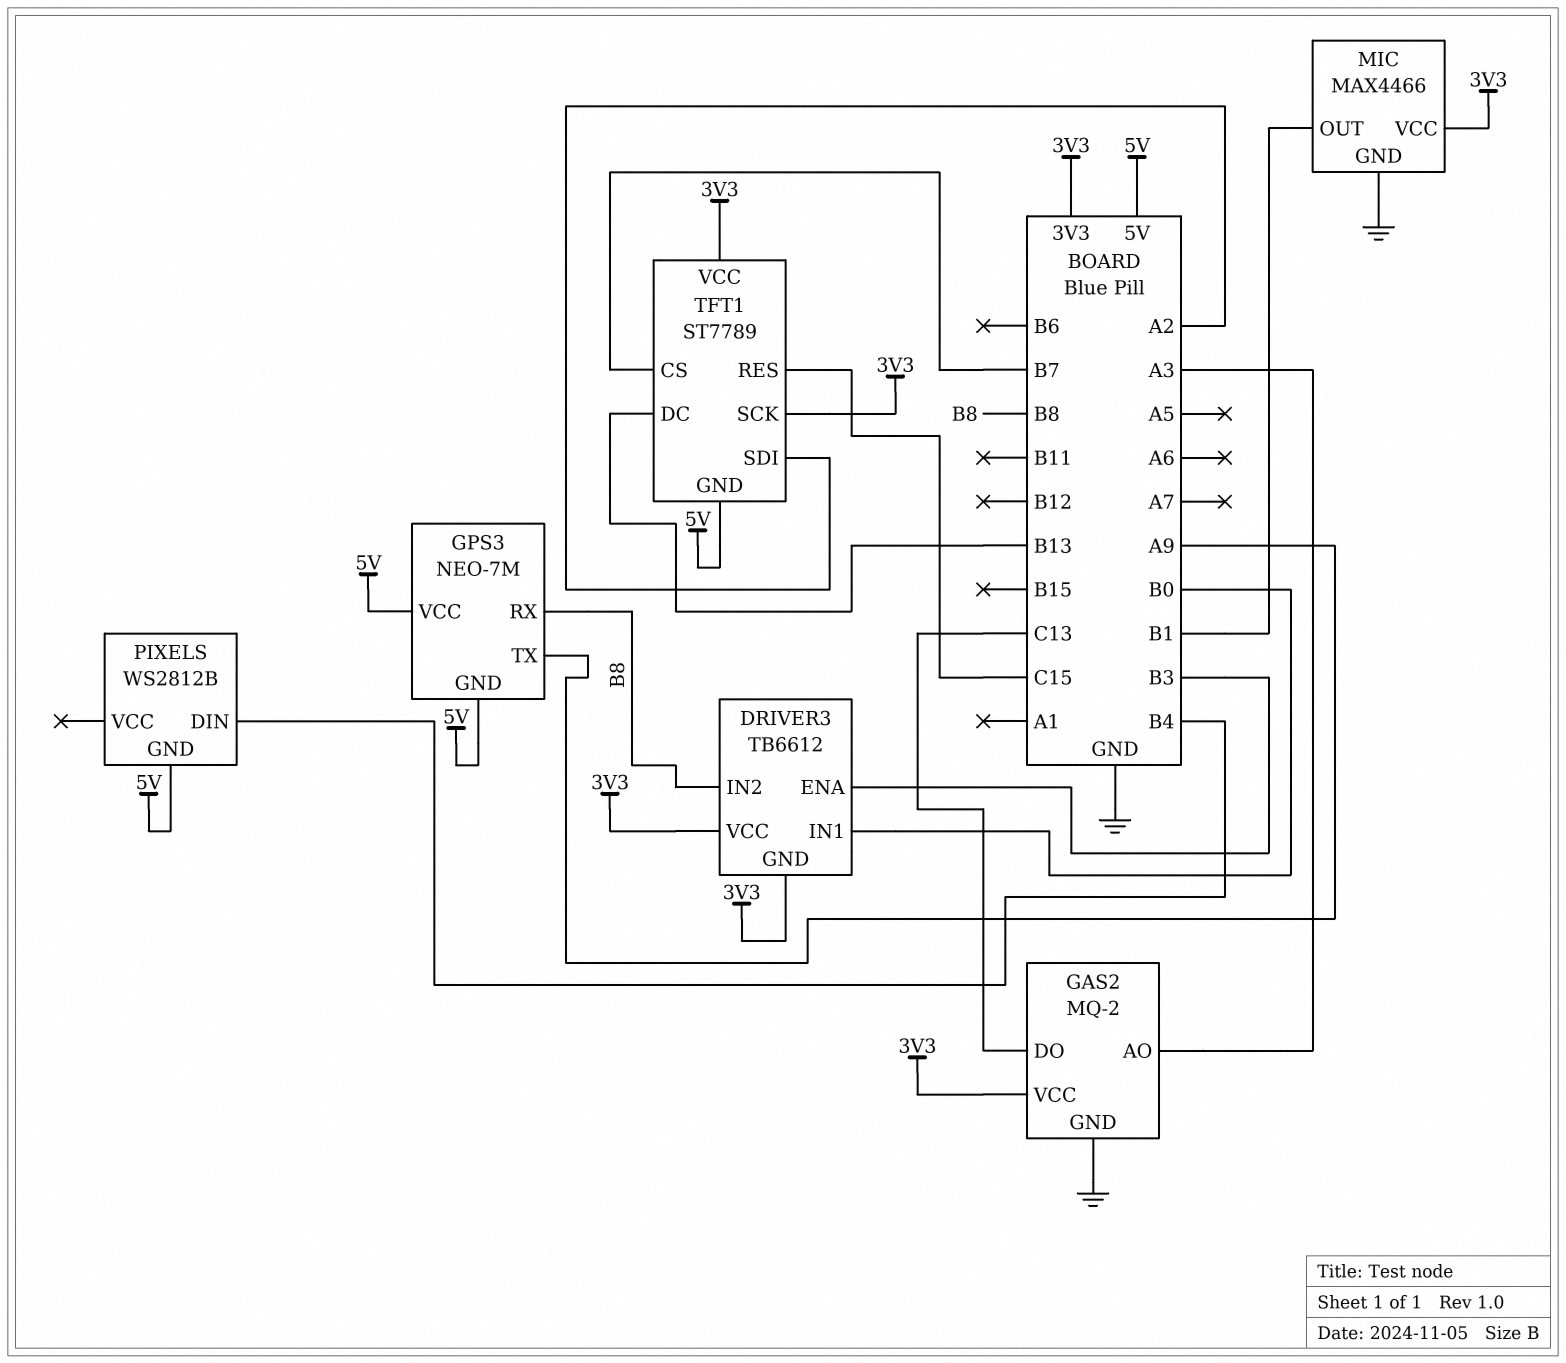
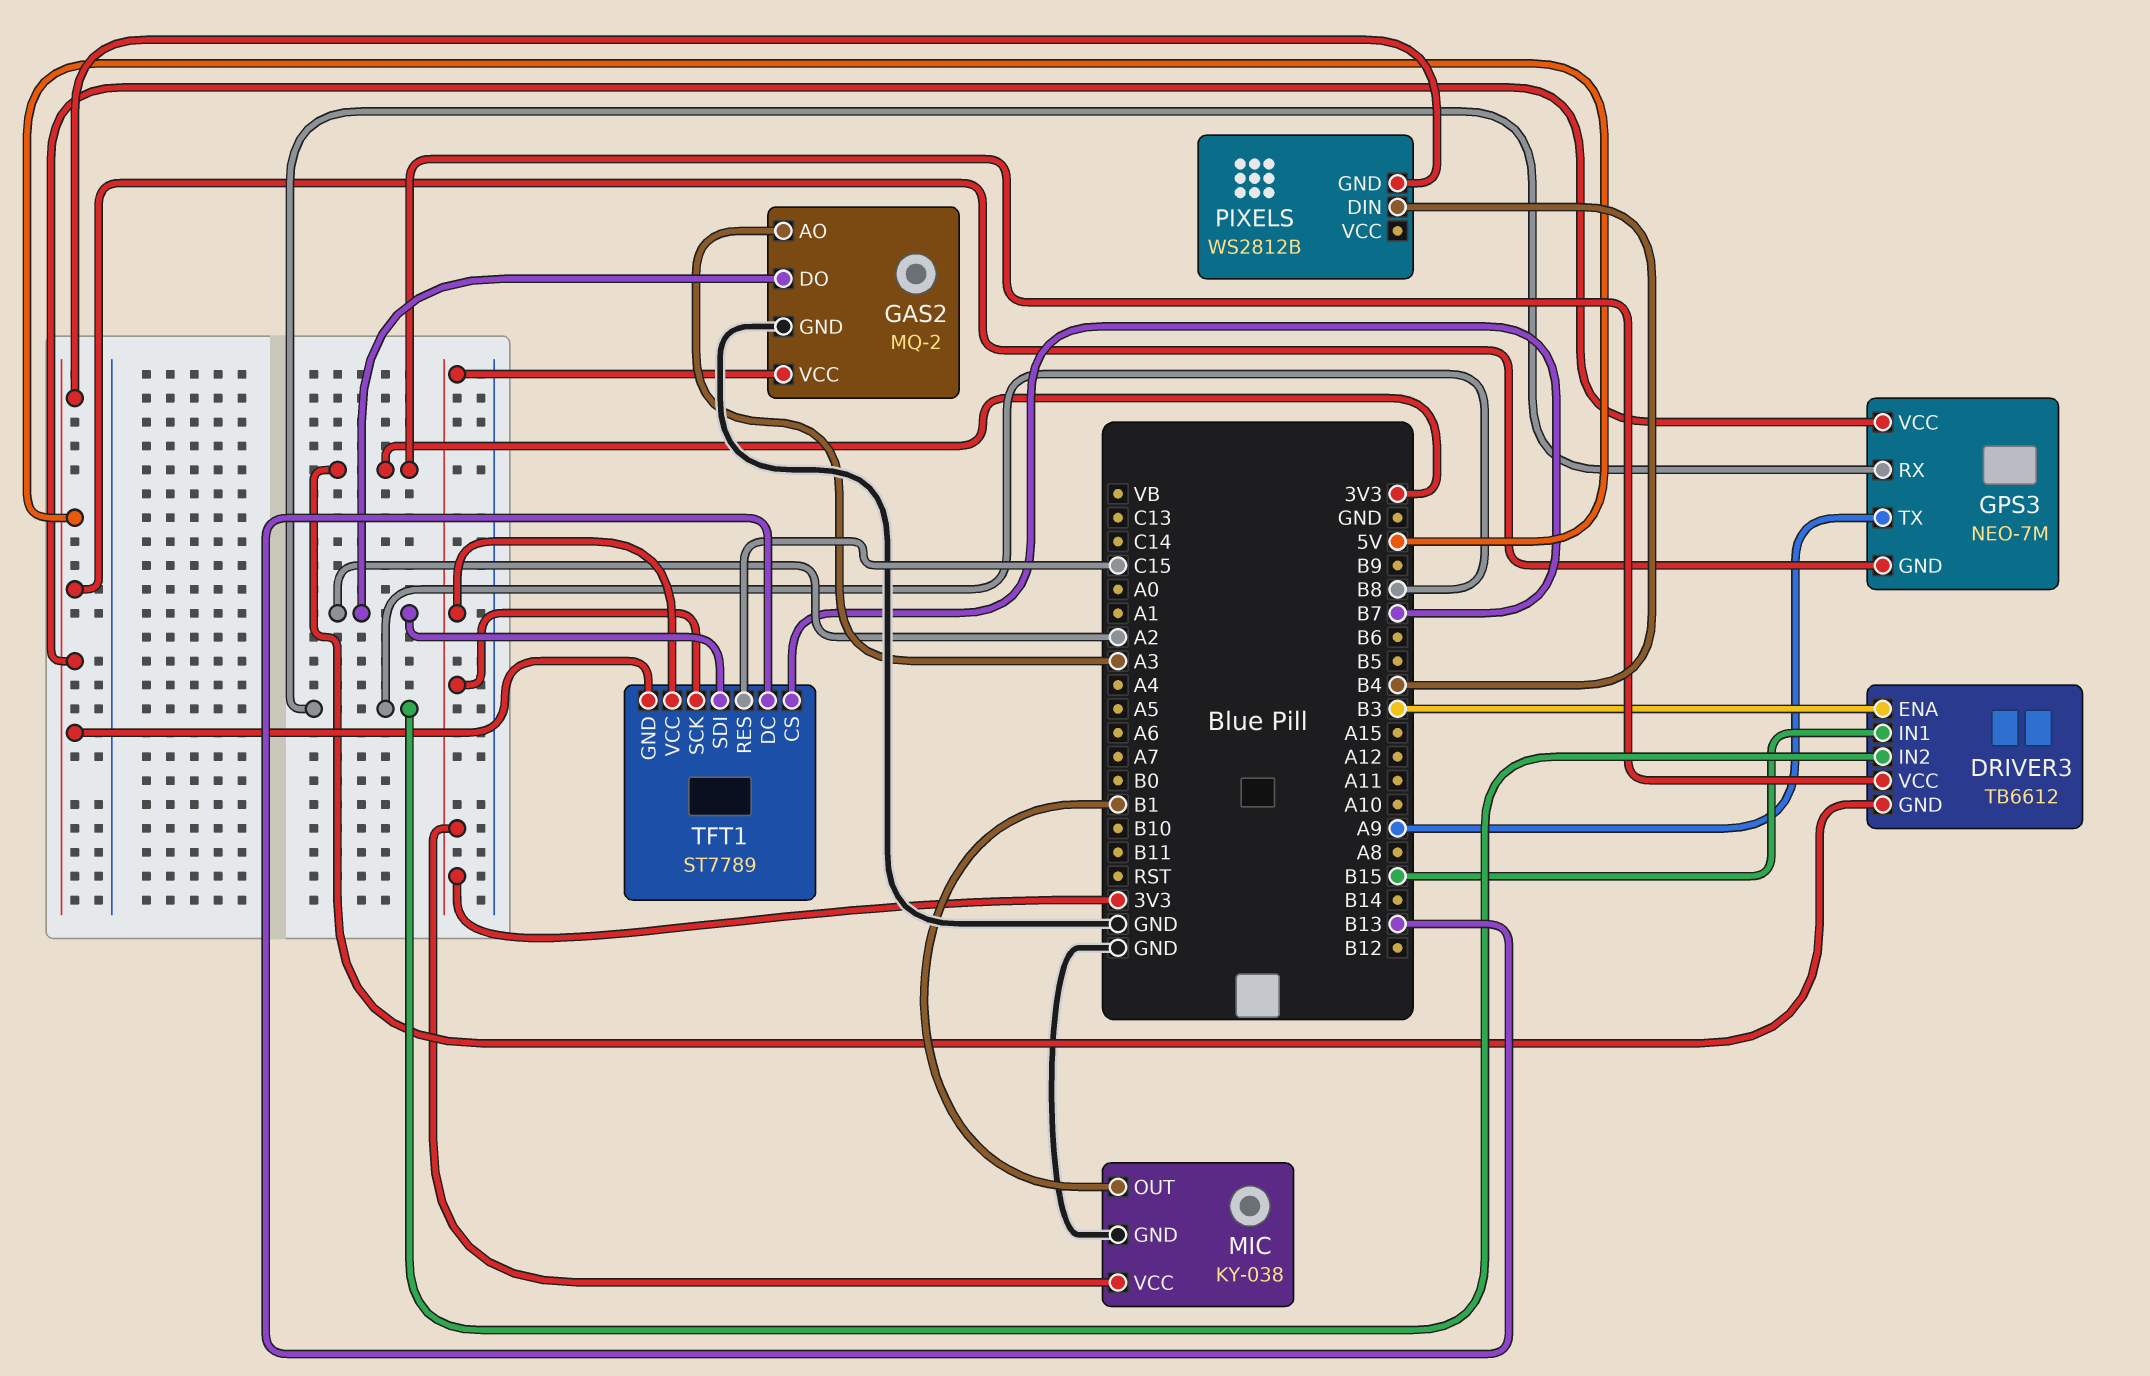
DRIVER3 pin IN1: B0 -> B15
GAS2 pin DO: C13 -> A2
MIC: MAX4466 -> KY-038

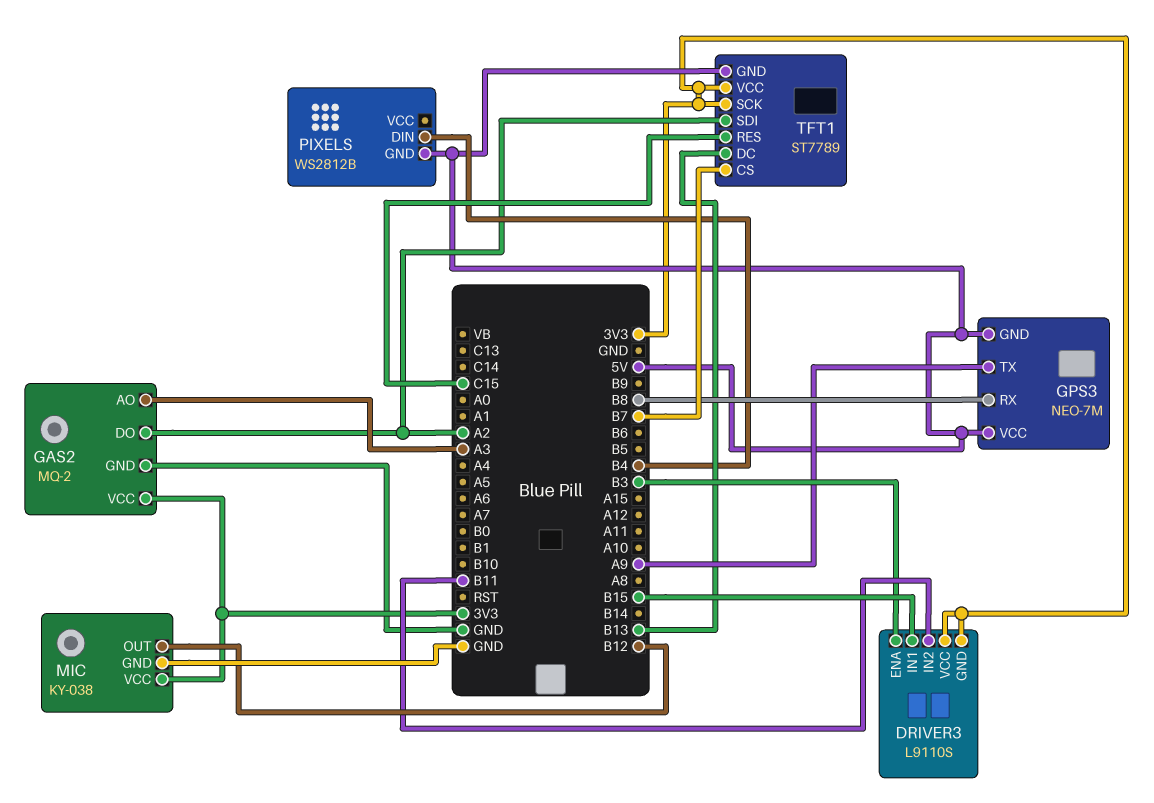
DRIVER3: TB6612 -> L9110S
DRIVER3 pin IN2: B8 -> B11
MIC pin OUT: B1 -> B12

